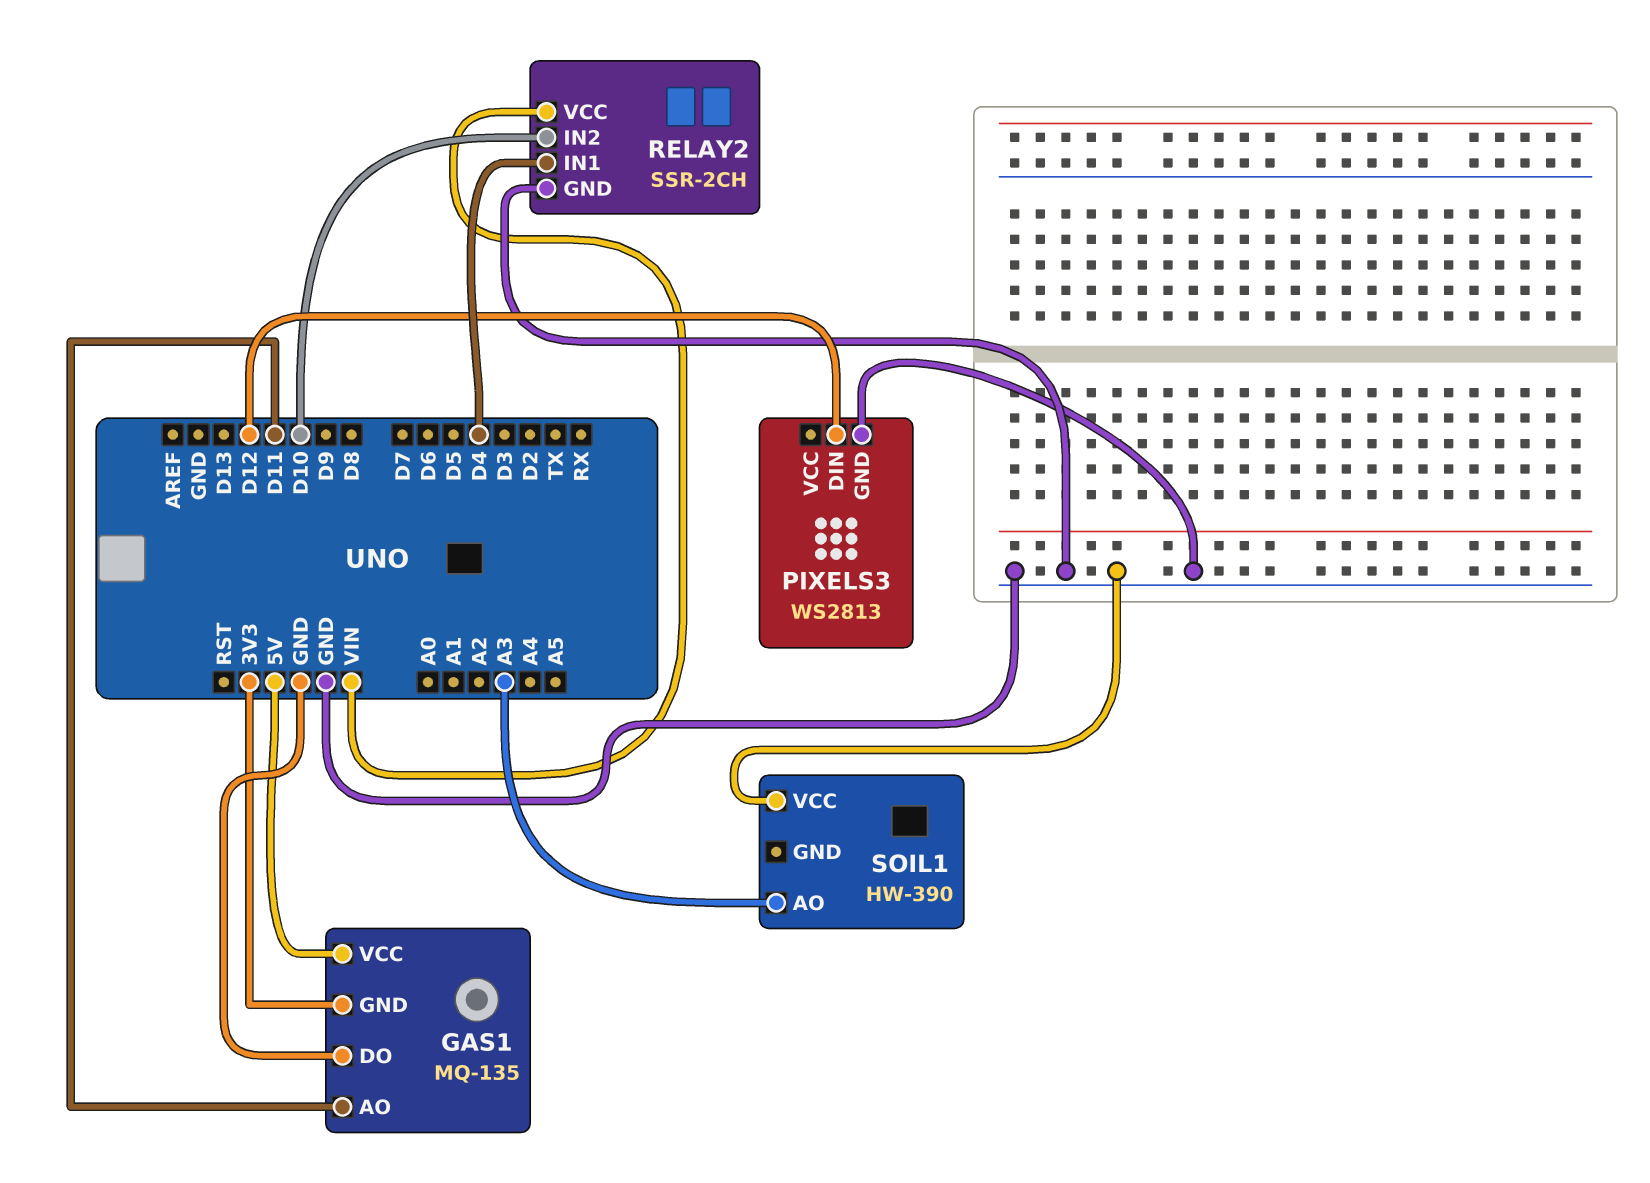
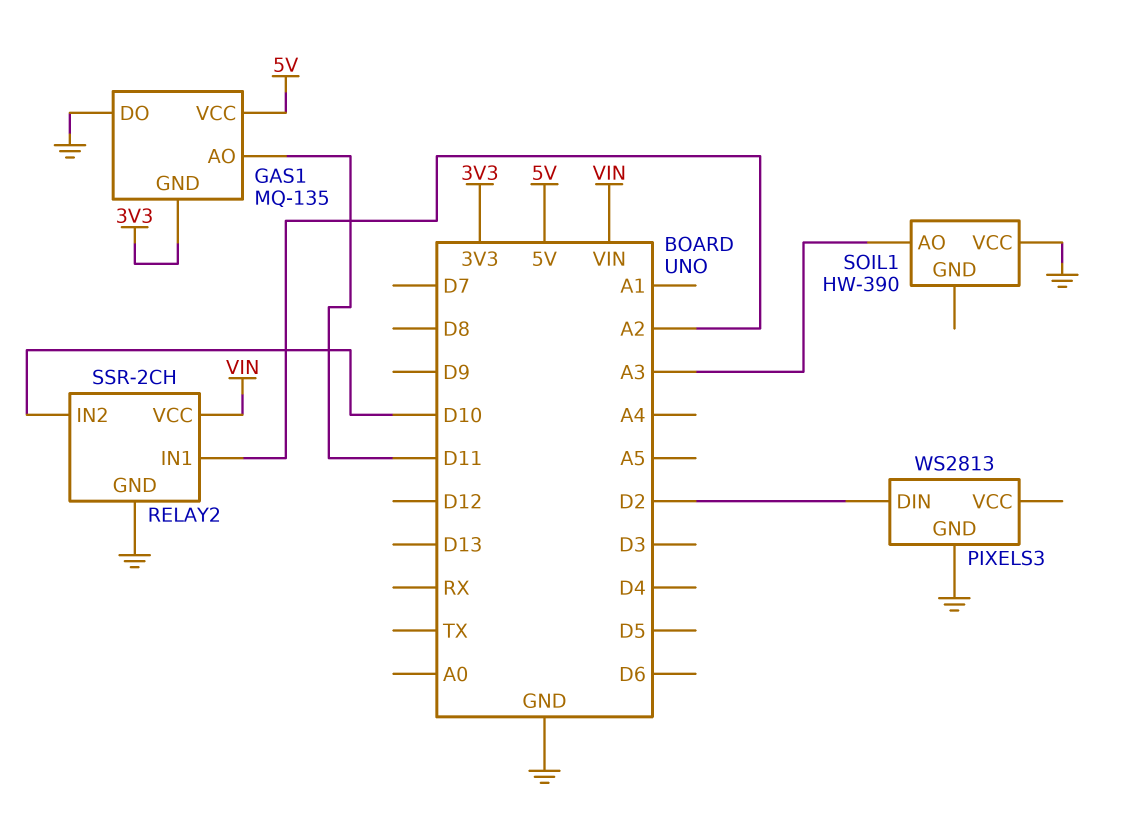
PIXELS3 pin DIN: D12 -> D2
RELAY2 pin IN1: D4 -> A2

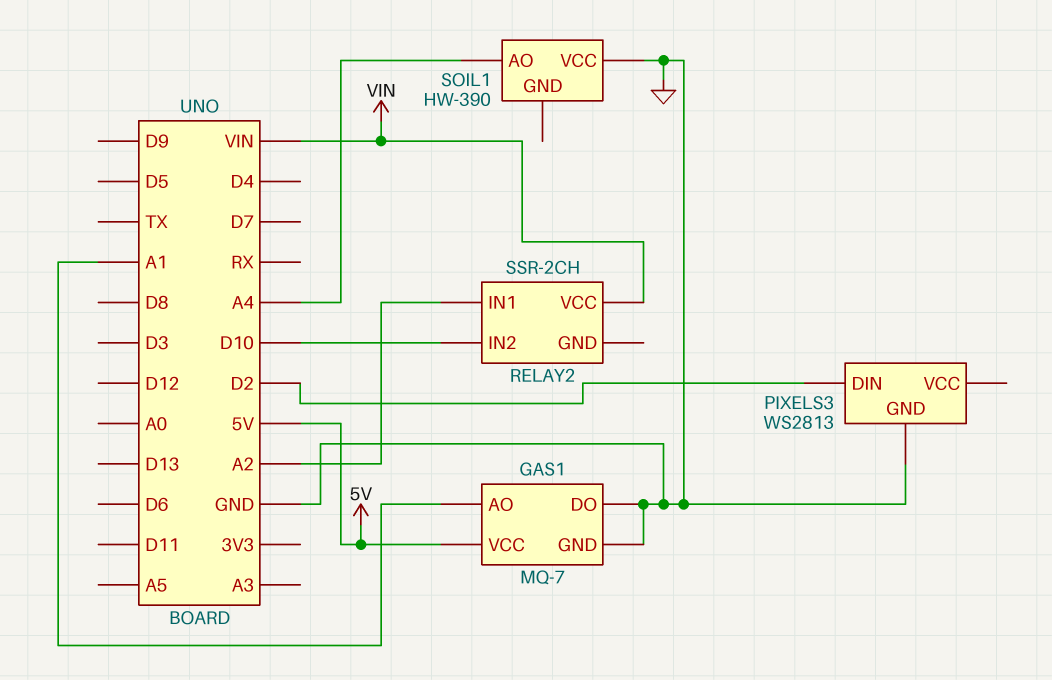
GAS1: MQ-135 -> MQ-7
GAS1 pin AO: D11 -> A1
GAS1 pin GND: 3V3 -> GND
RELAY2 pin GND: GND -> none
SOIL1 pin AO: A3 -> A4

